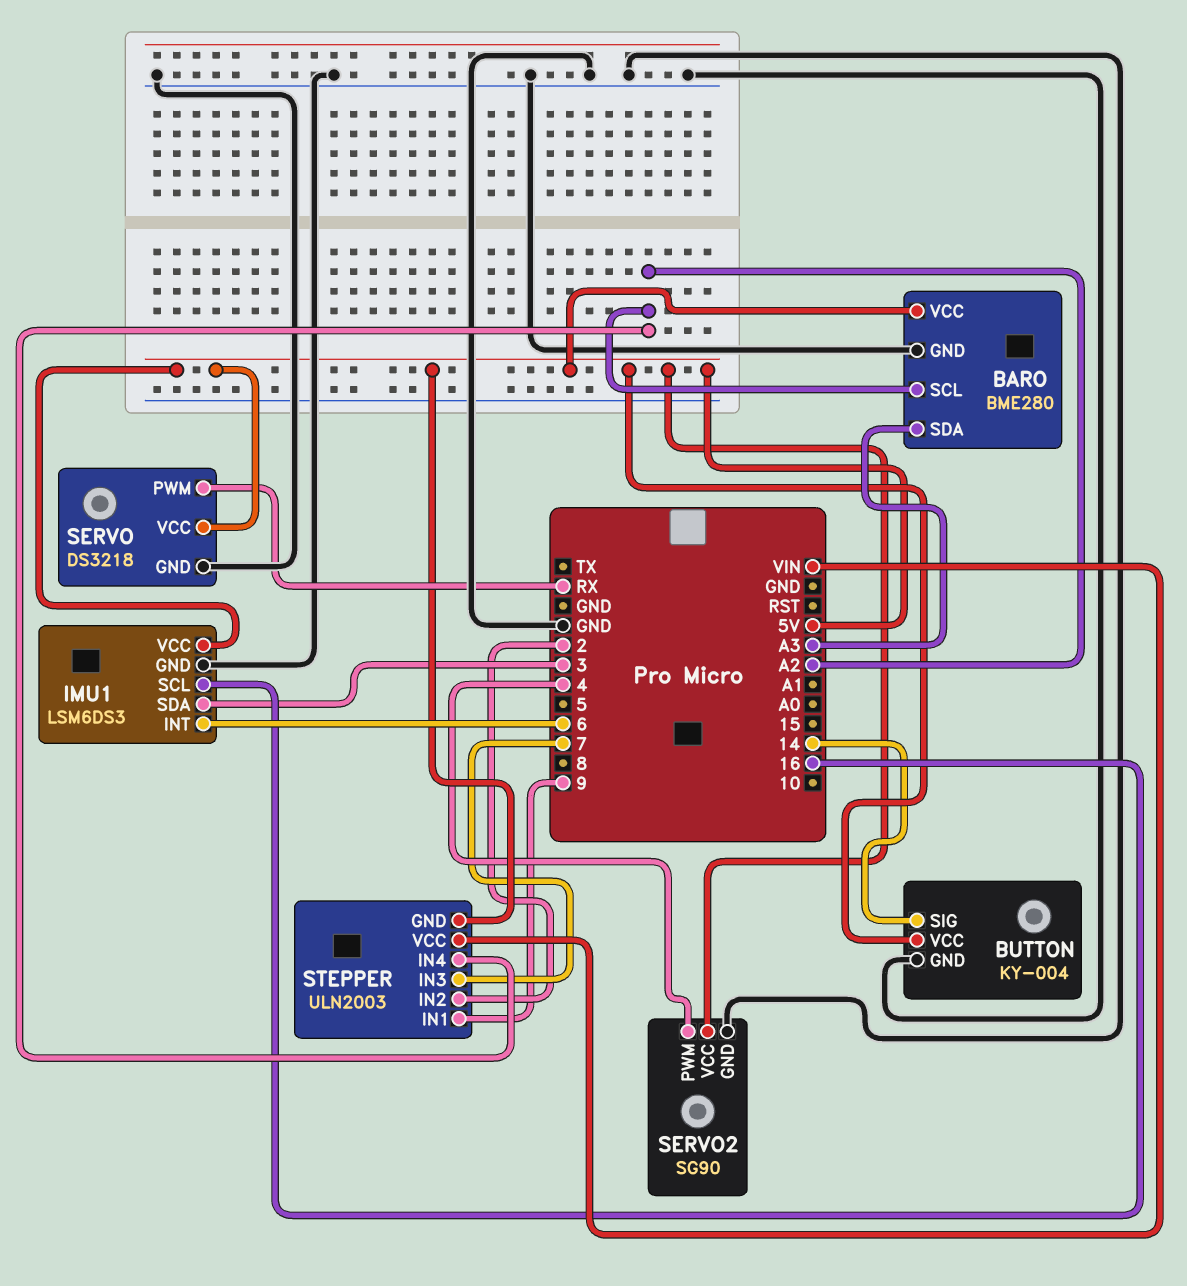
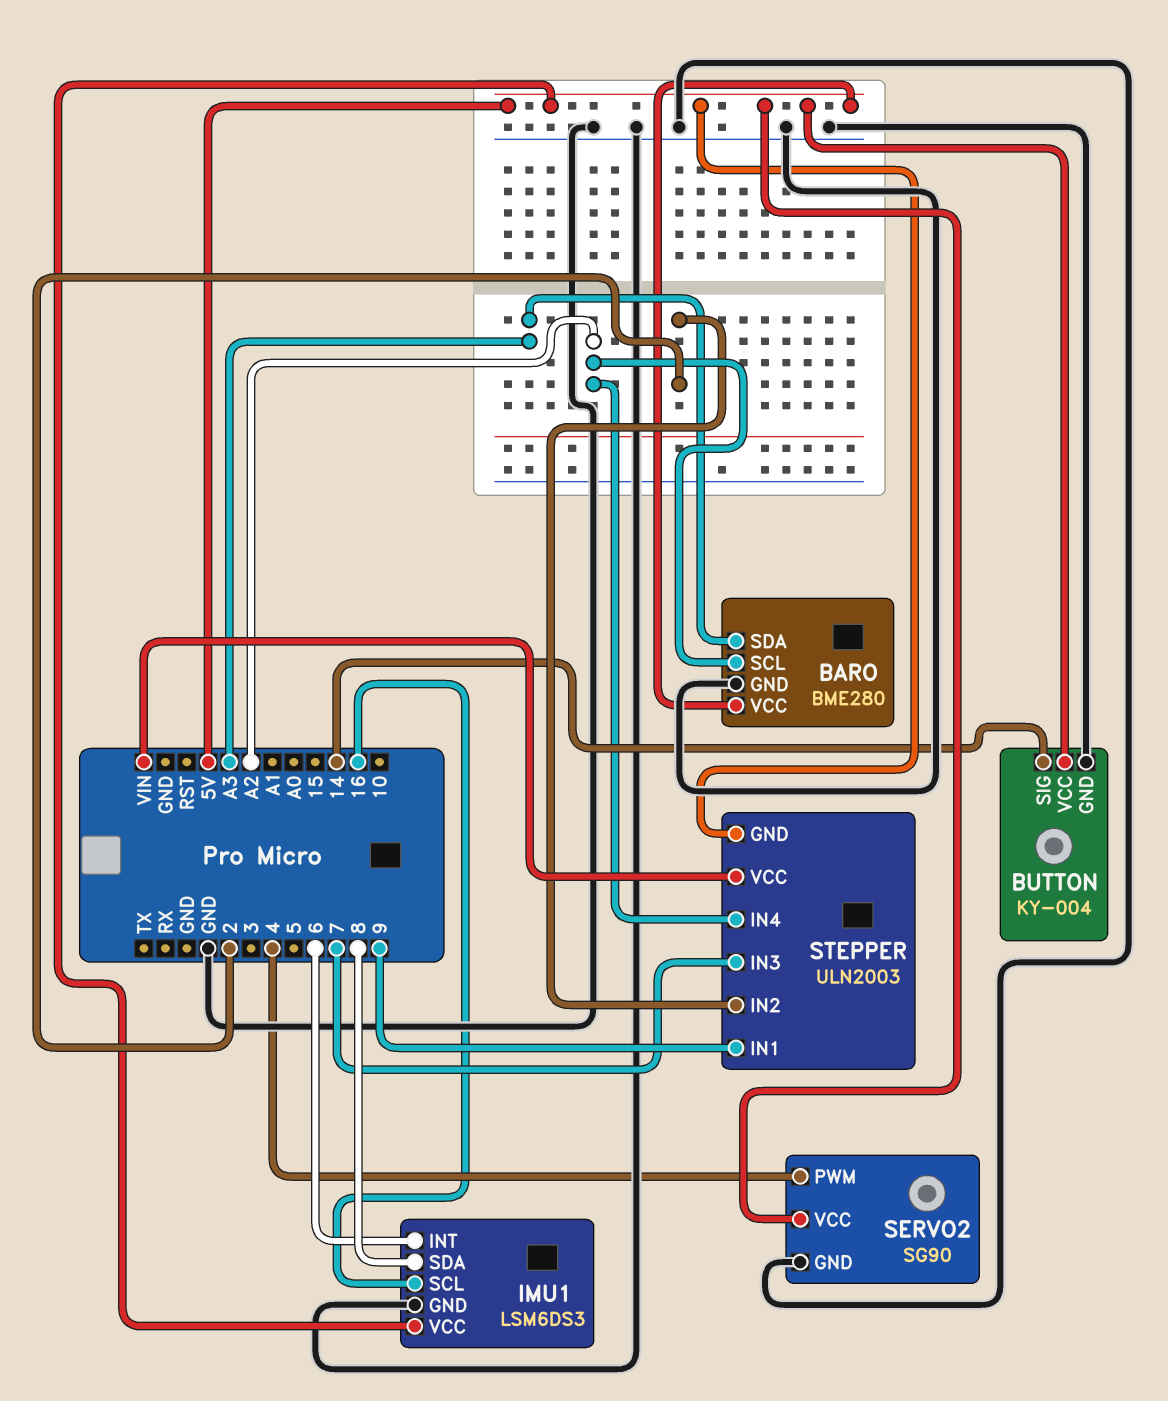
IMU1 pin SDA: 3 -> 8
SERVO: DS3218 -> none
SERVO pin GND: GND -> none
SERVO pin PWM: RX -> none
SERVO pin VCC: 5V -> none

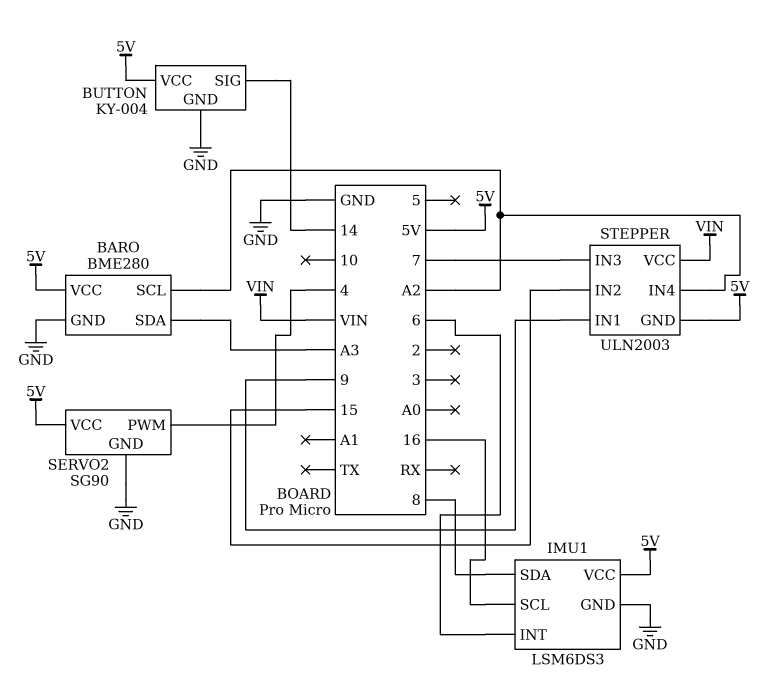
STEPPER pin IN2: 2 -> 15

